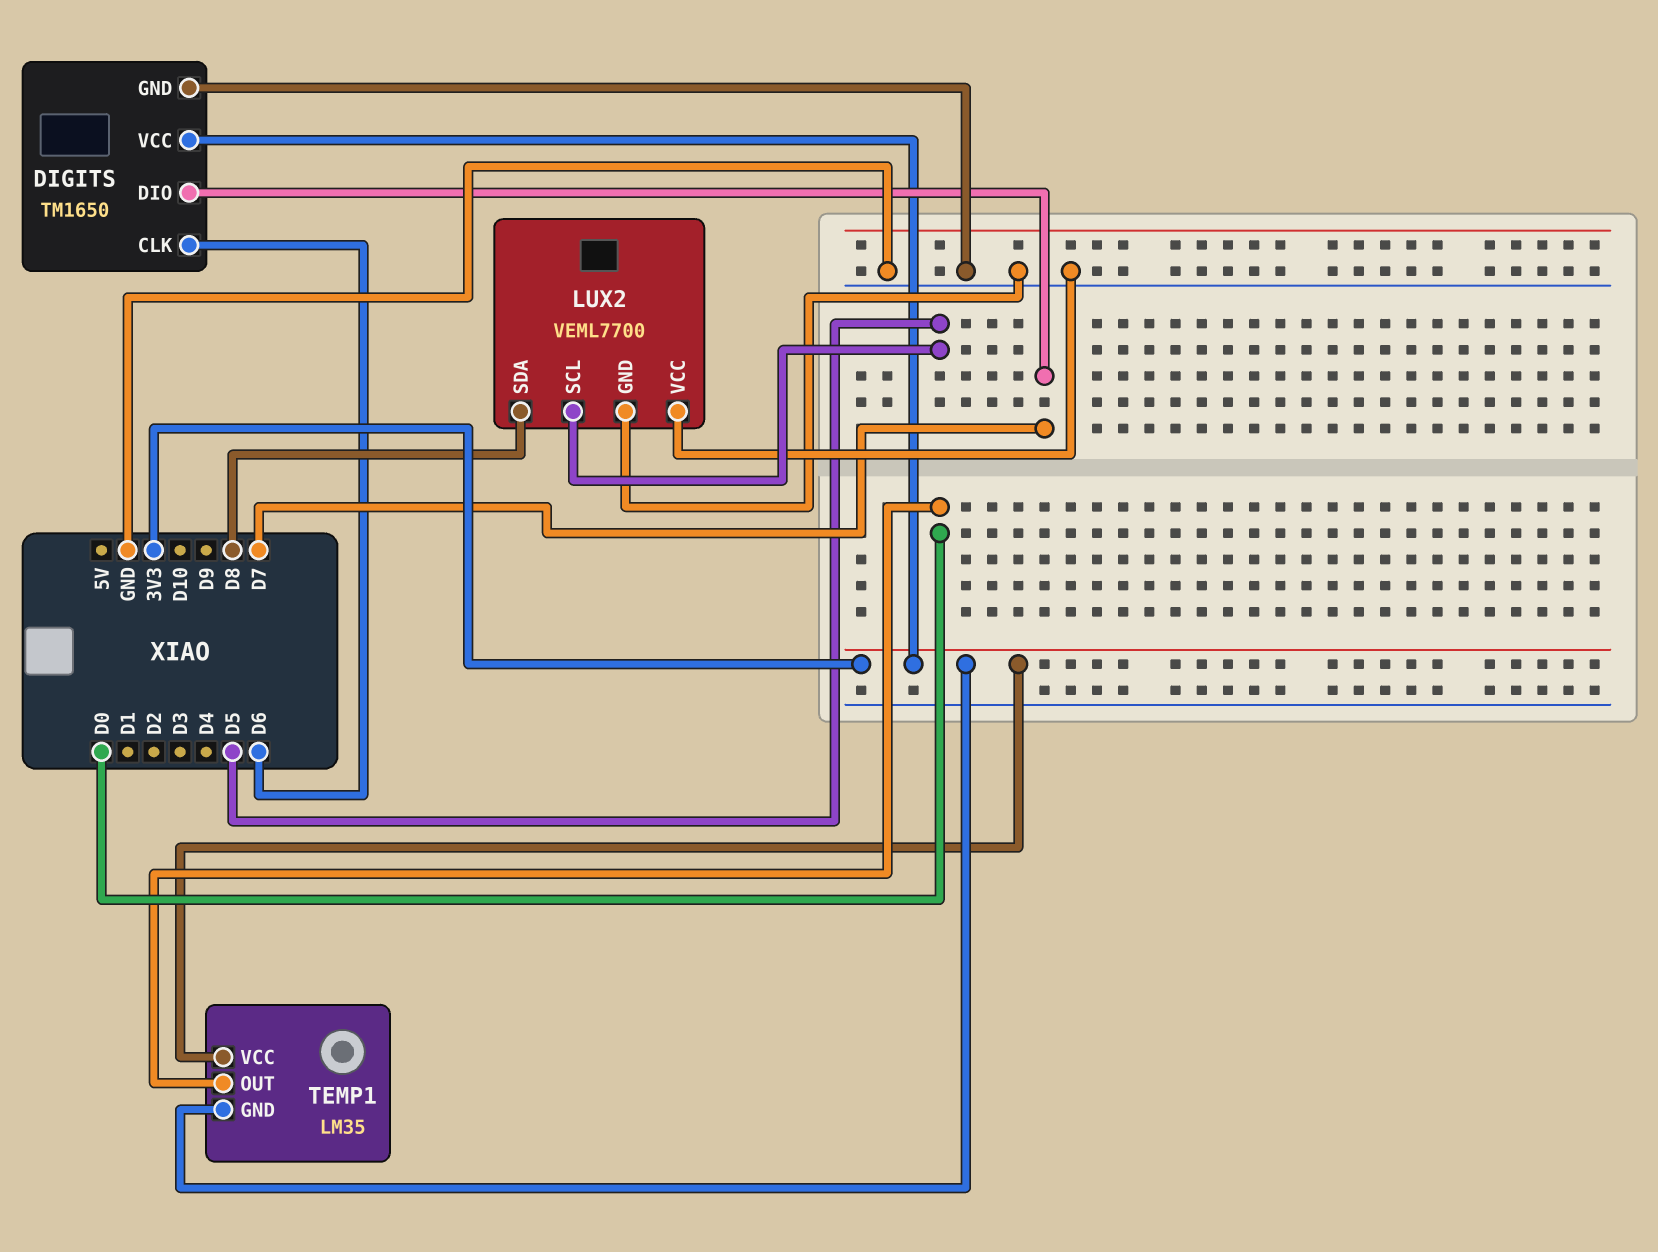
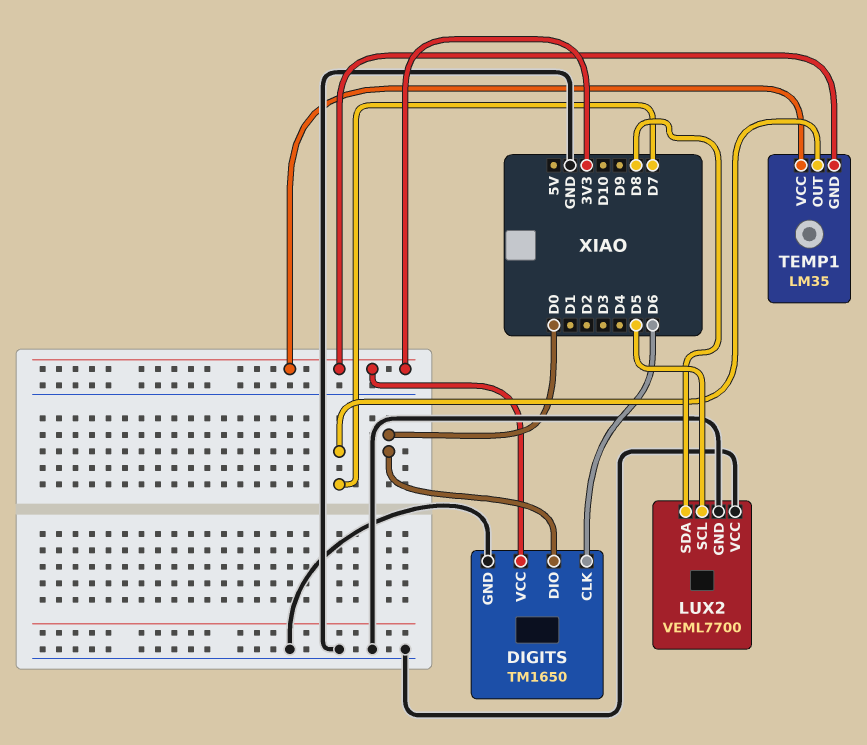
DIGITS pin DIO: D7 -> D0
TEMP1 pin OUT: D0 -> D7

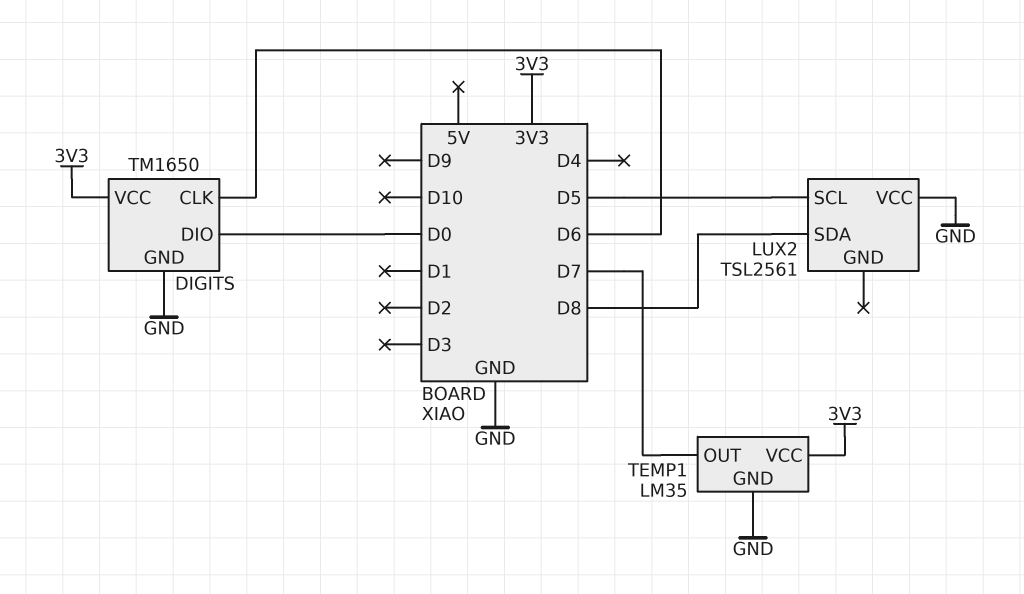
LUX2: VEML7700 -> TSL2561
LUX2 pin GND: GND -> none
TEMP1 pin GND: 3V3 -> GND

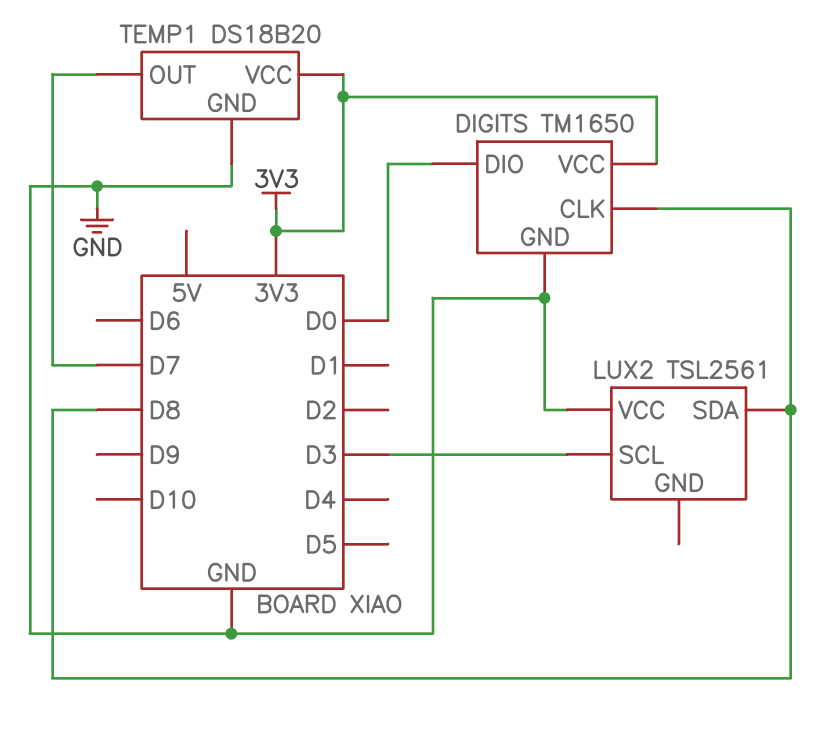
DIGITS pin CLK: D6 -> D8
LUX2 pin SCL: D5 -> D3
TEMP1: LM35 -> DS18B20

